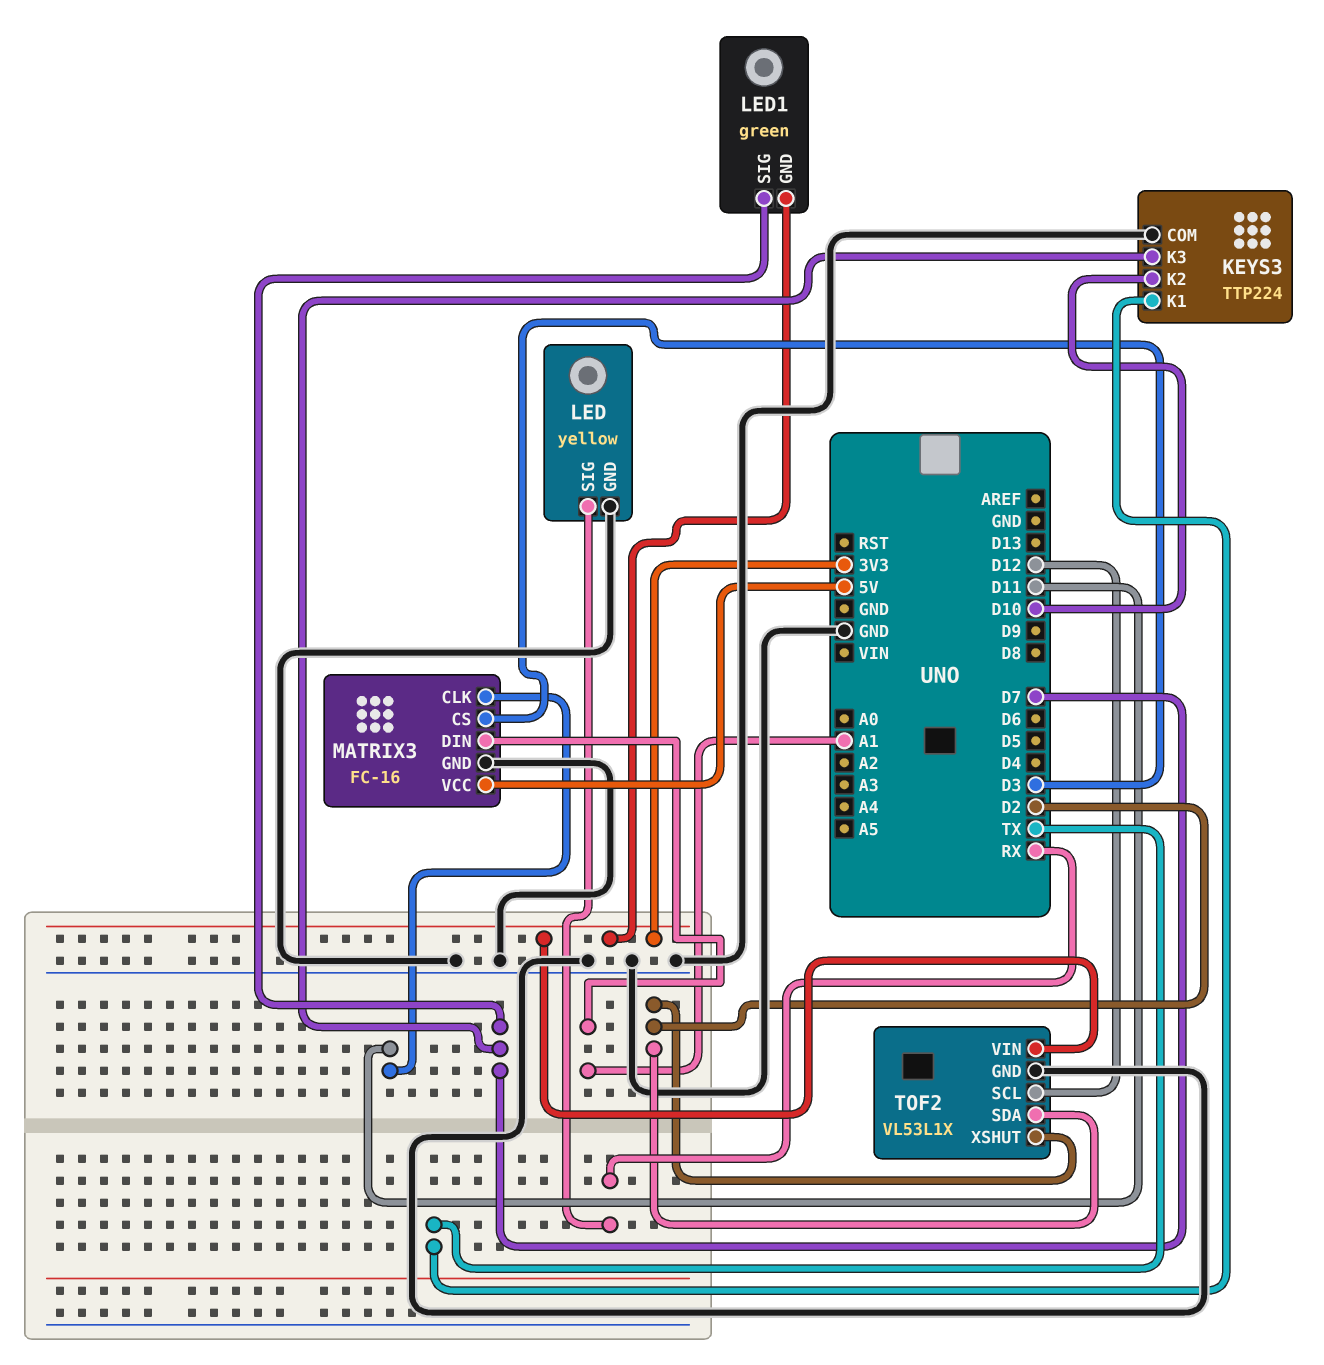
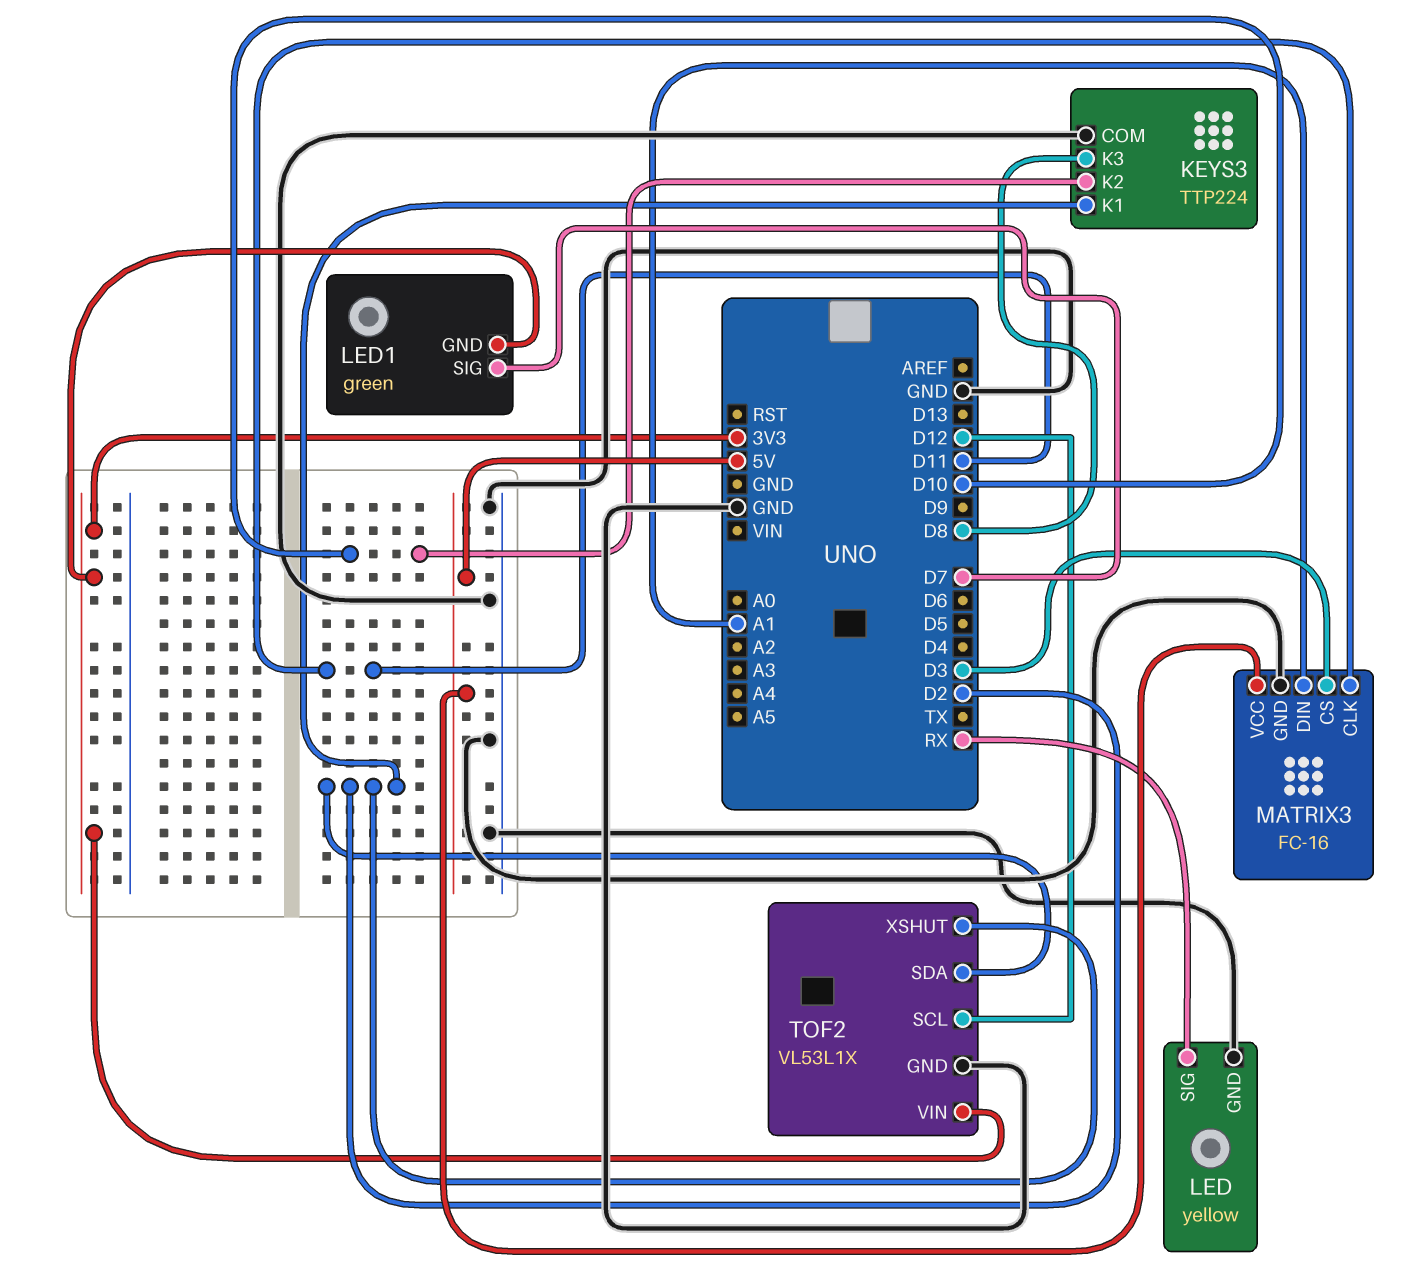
KEYS3 pin K1: TX -> D2
KEYS3 pin K3: D7 -> D8

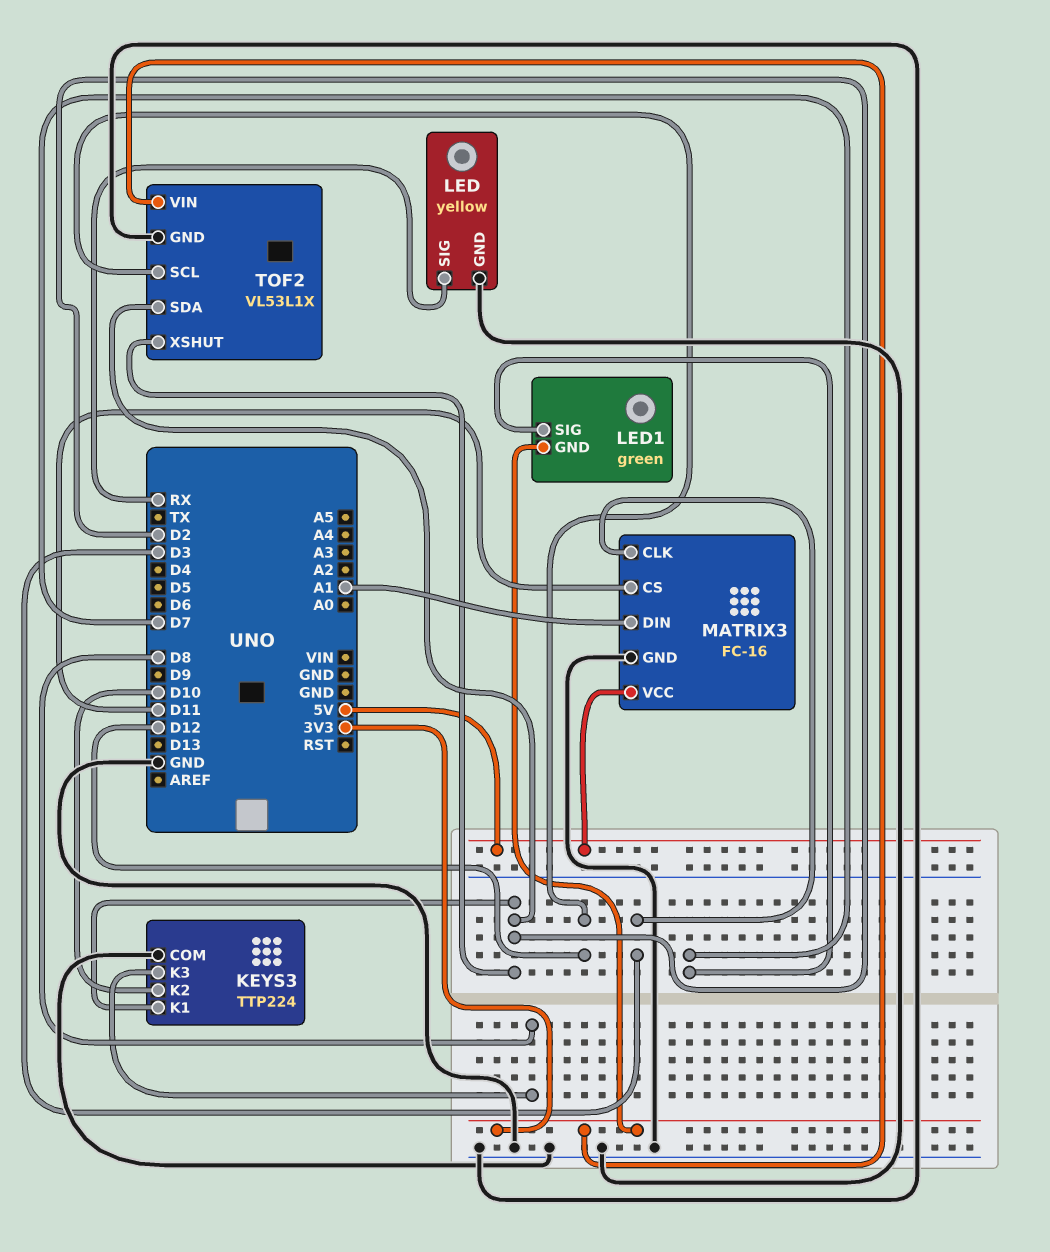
MATRIX3 pin CLK: D11 -> D3
MATRIX3 pin CS: D3 -> D11

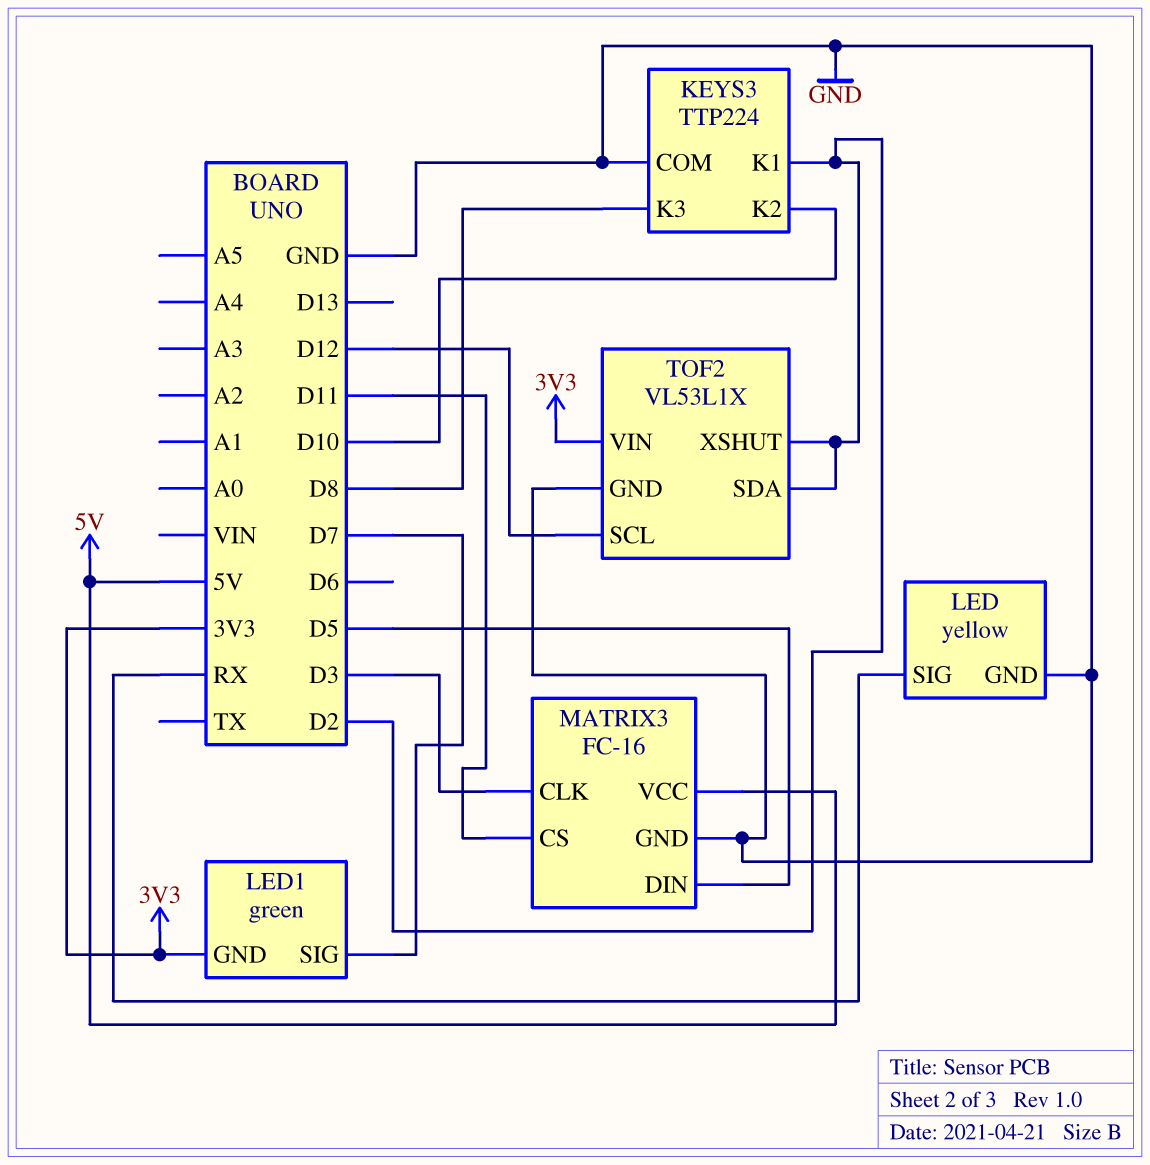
MATRIX3 pin DIN: A1 -> D5

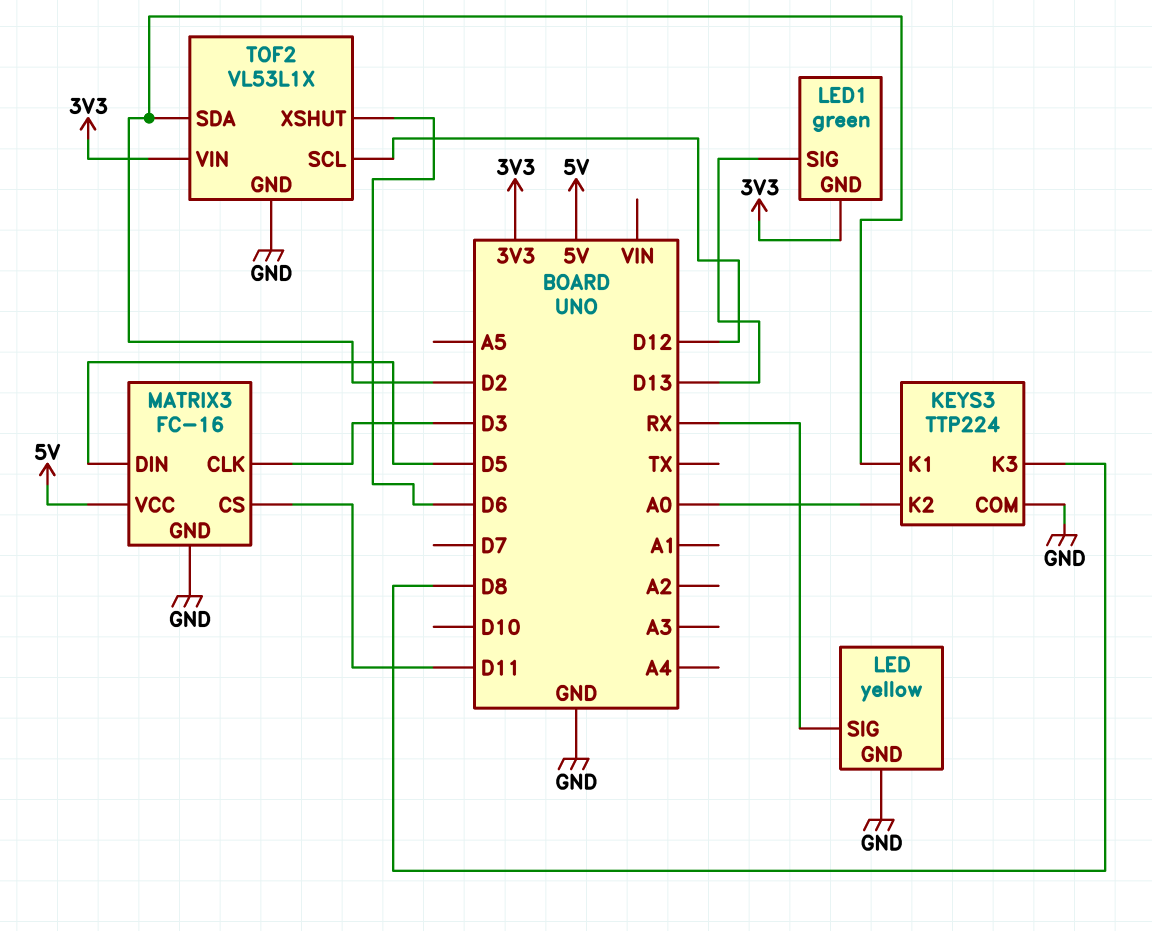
KEYS3 pin K2: D10 -> A0
LED1 pin SIG: D7 -> D13
TOF2 pin XSHUT: D2 -> D6

